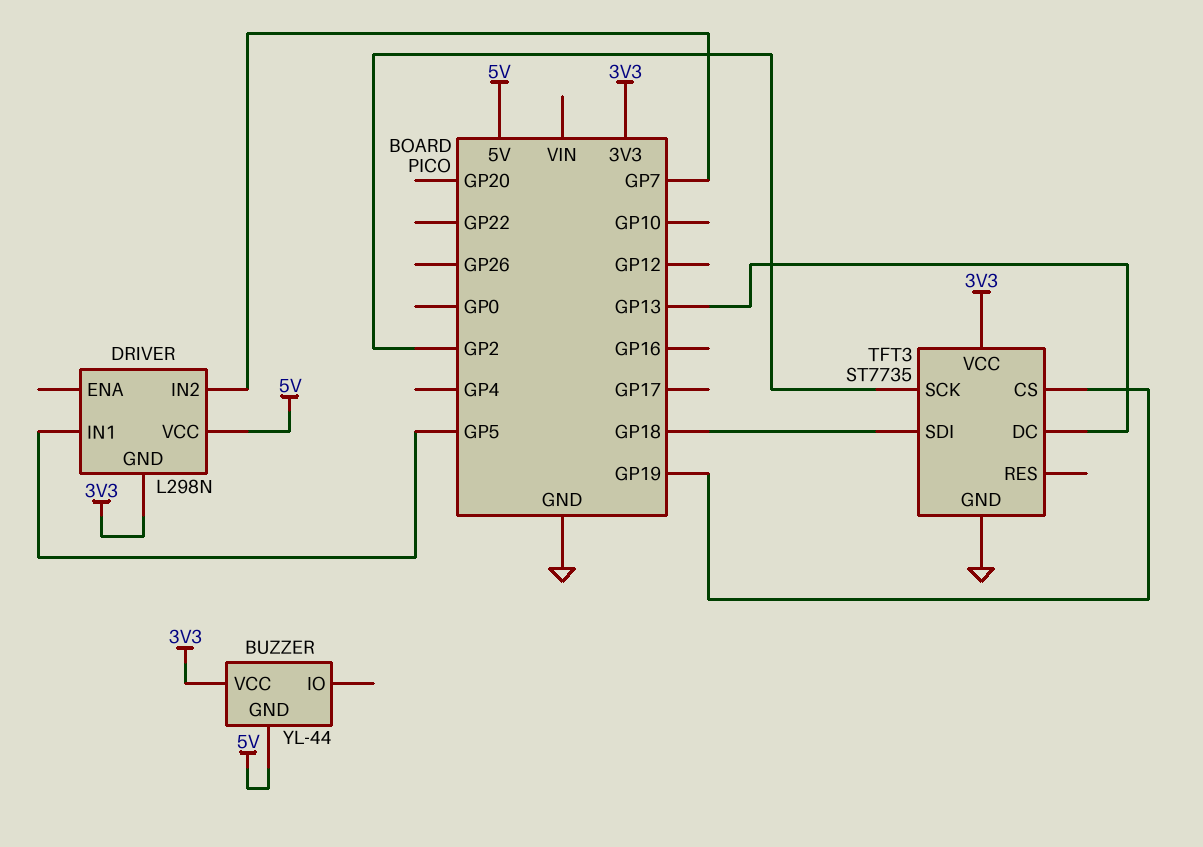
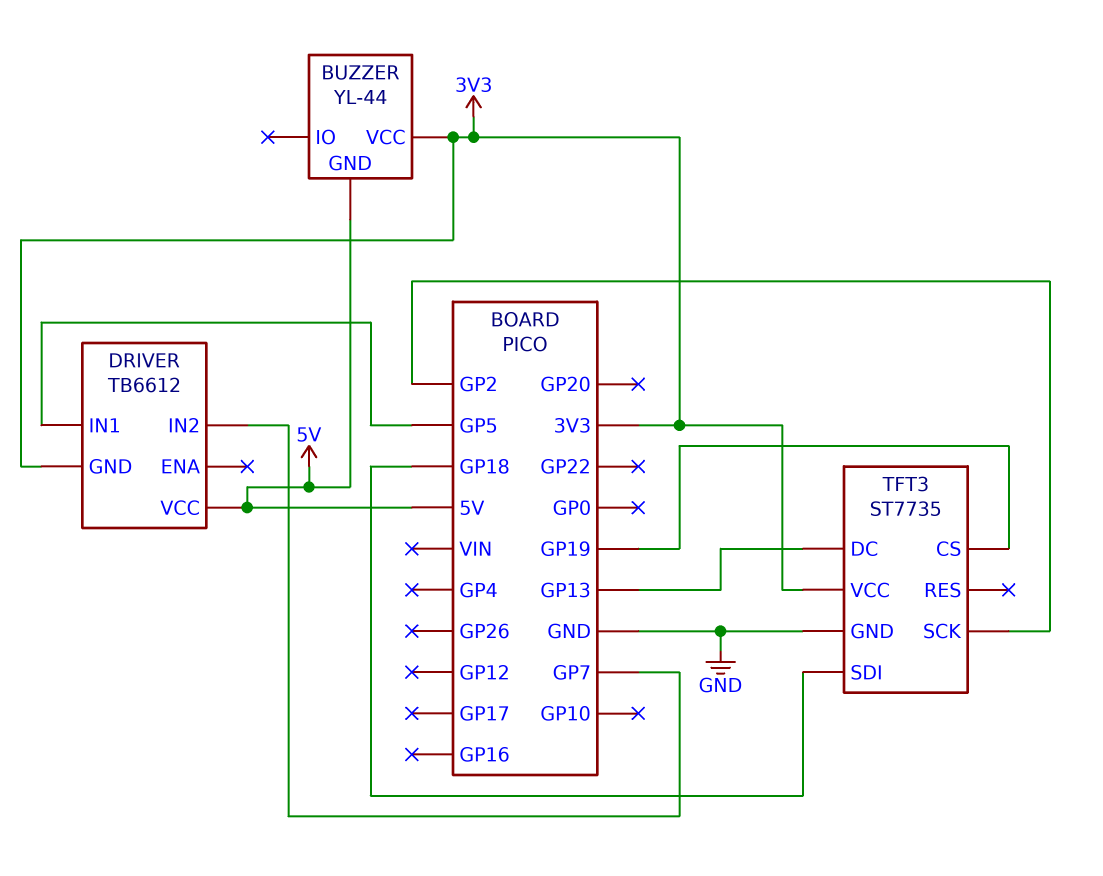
DRIVER: L298N -> TB6612

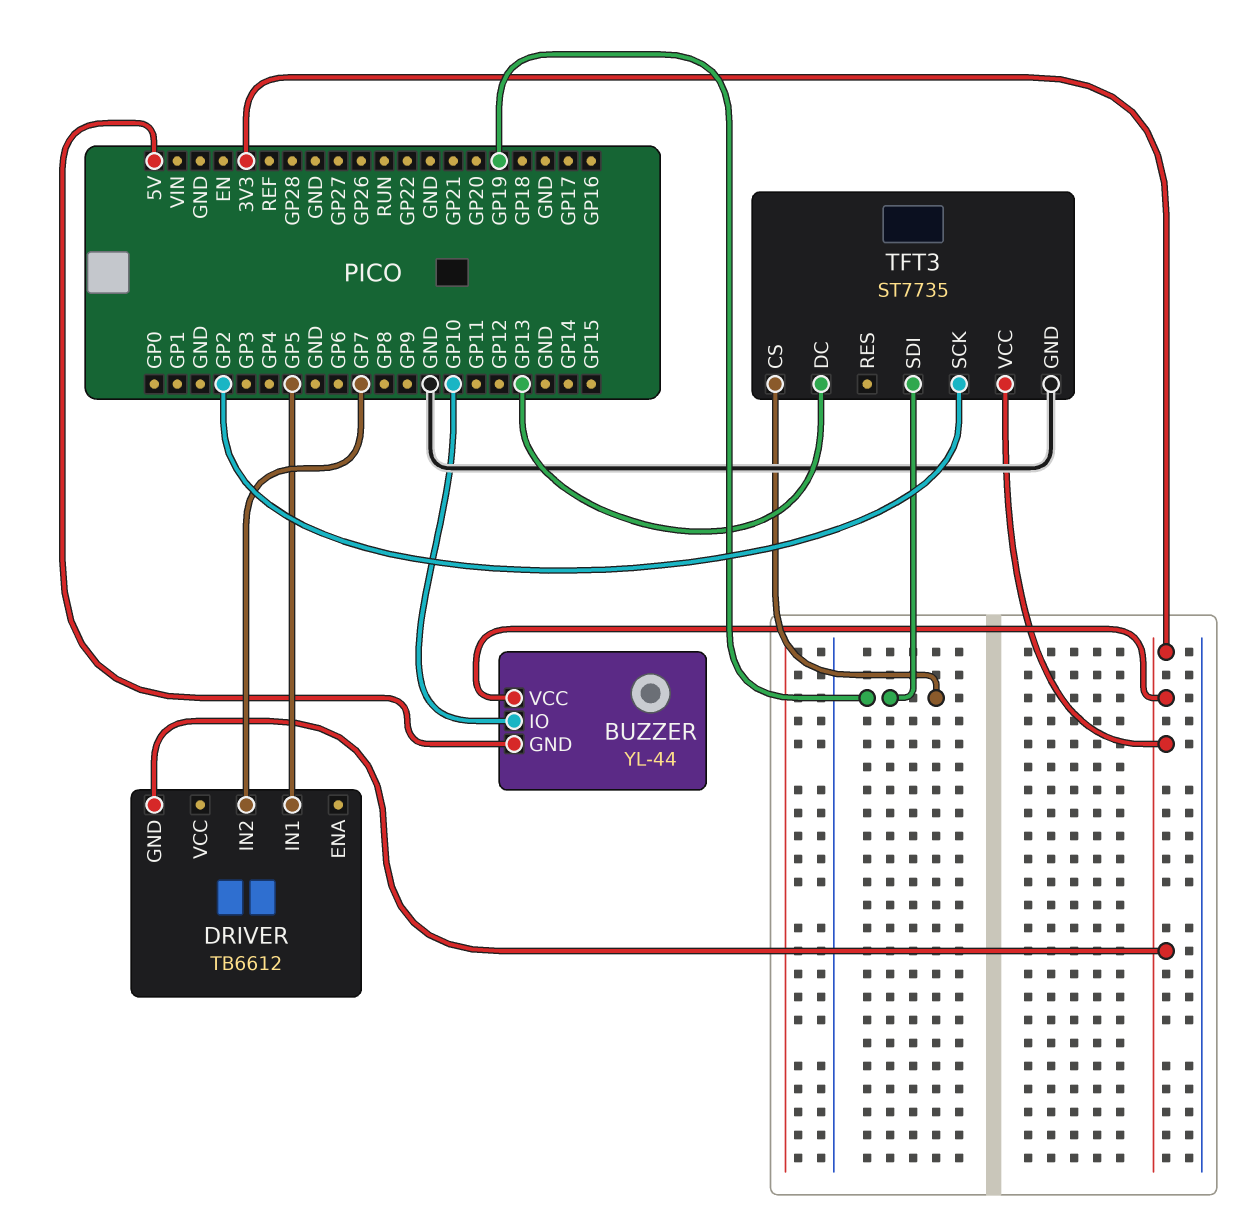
BUZZER pin IO: none -> GP10
DRIVER pin VCC: 5V -> none
TFT3 pin SDI: GP18 -> GP19

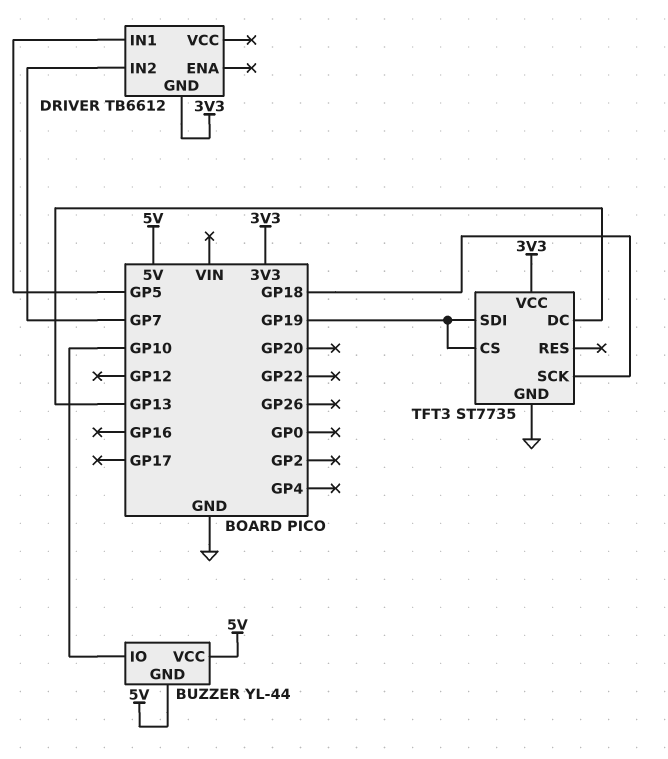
BUZZER pin VCC: 3V3 -> 5V
TFT3 pin SCK: GP2 -> GP18

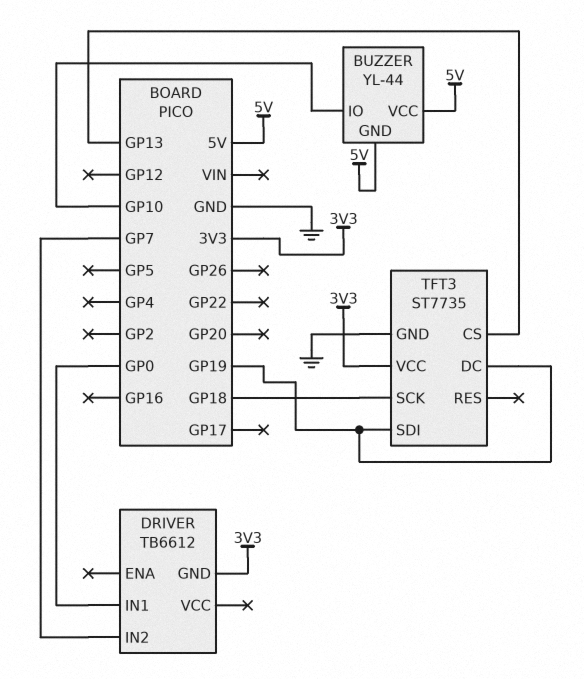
DRIVER pin IN1: GP5 -> GP0
TFT3 pin CS: GP19 -> GP13
TFT3 pin DC: GP13 -> GP19

